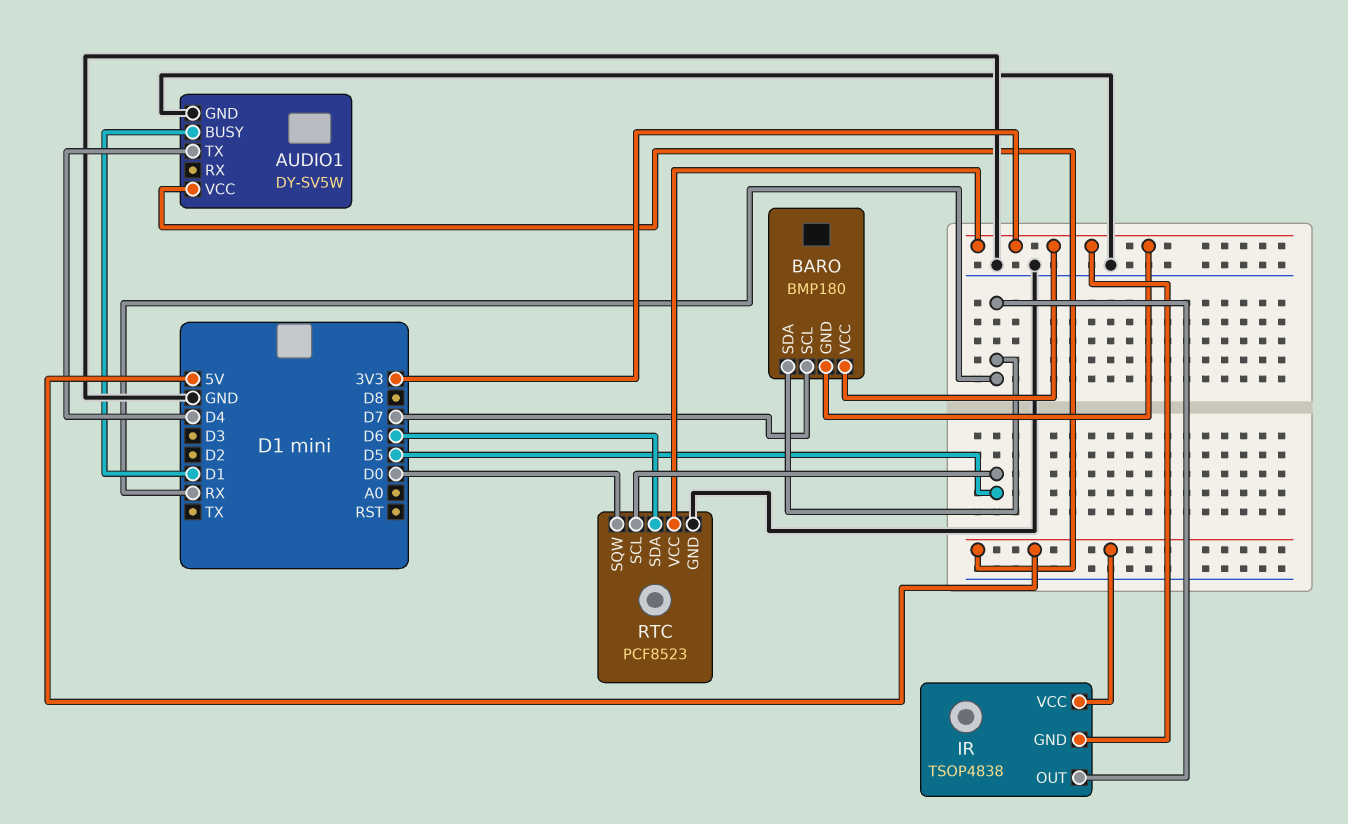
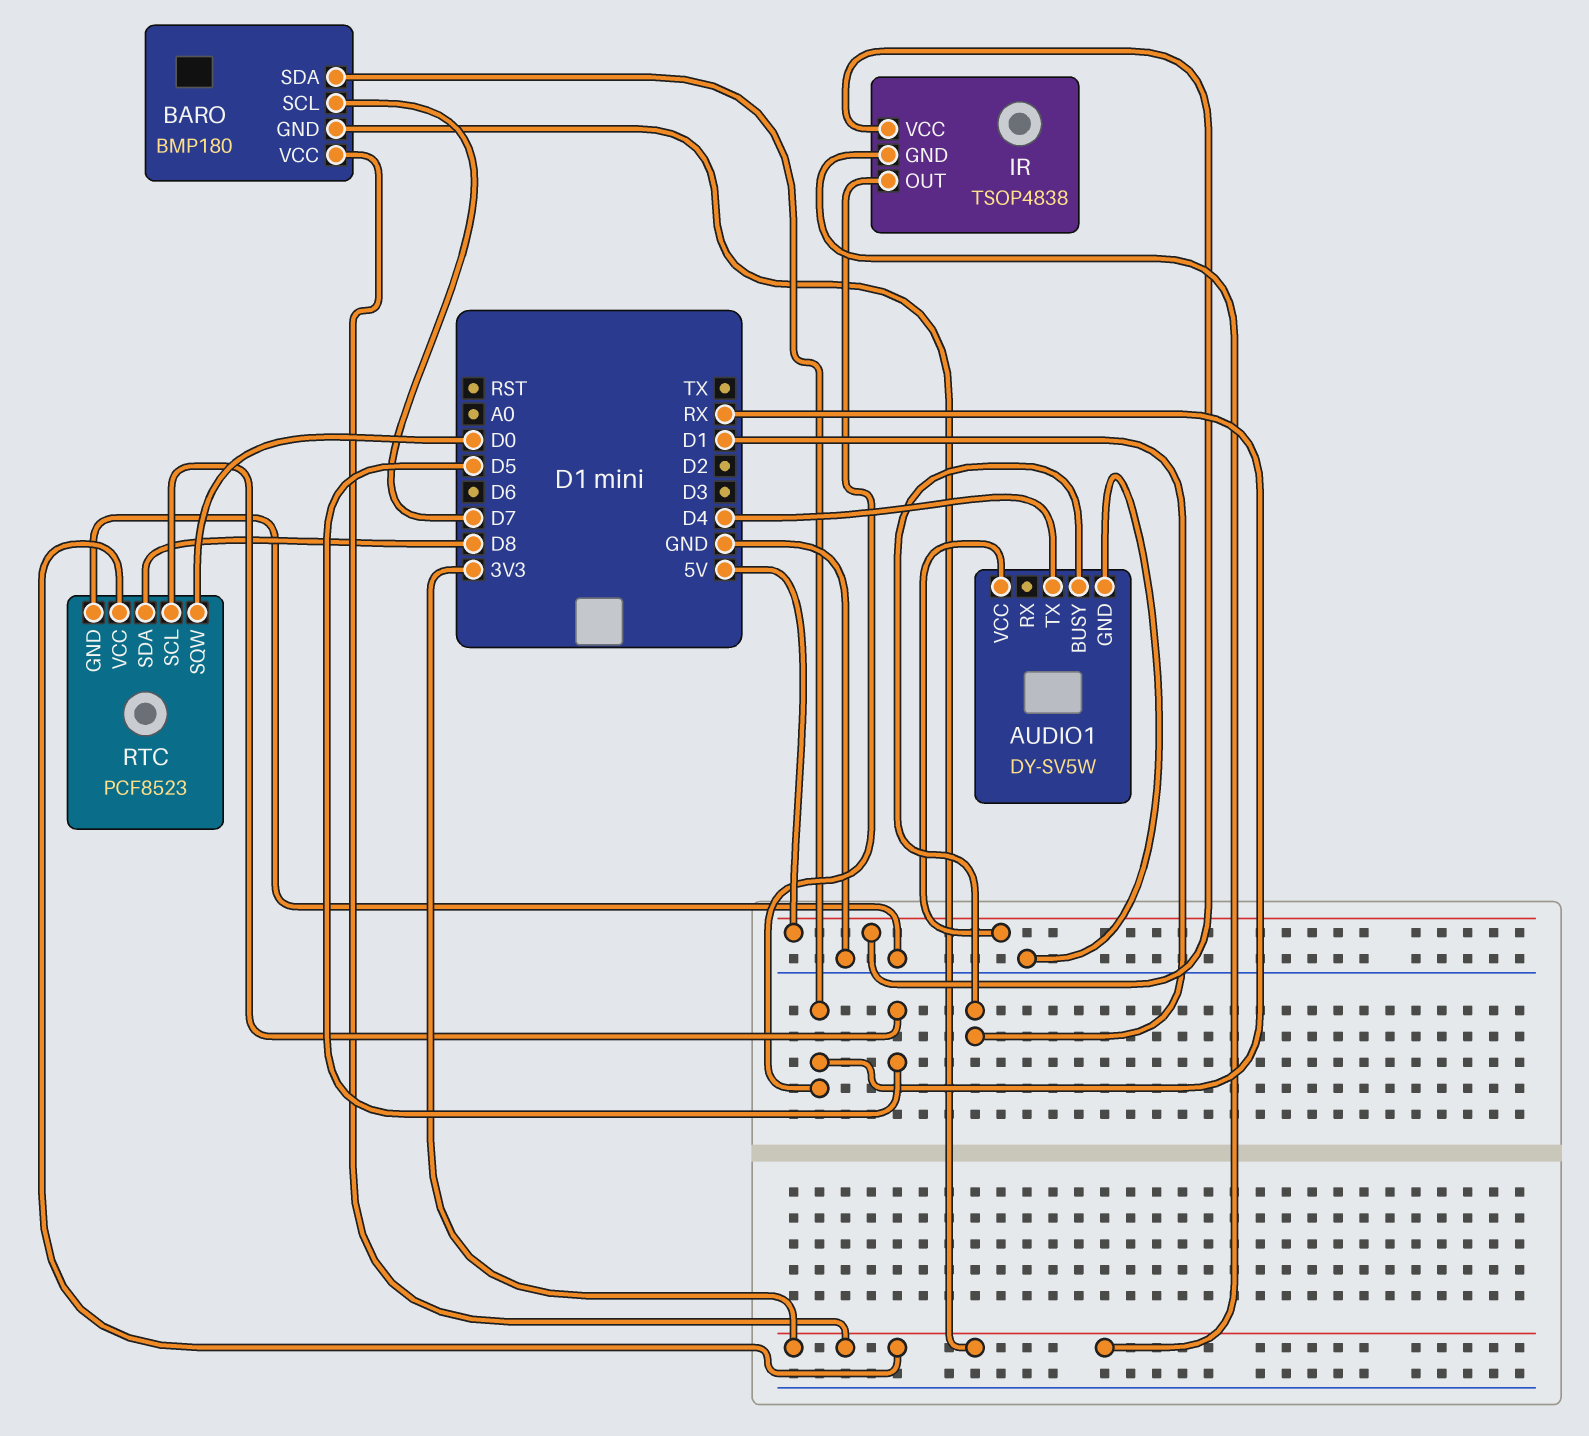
RTC pin SDA: D6 -> D8

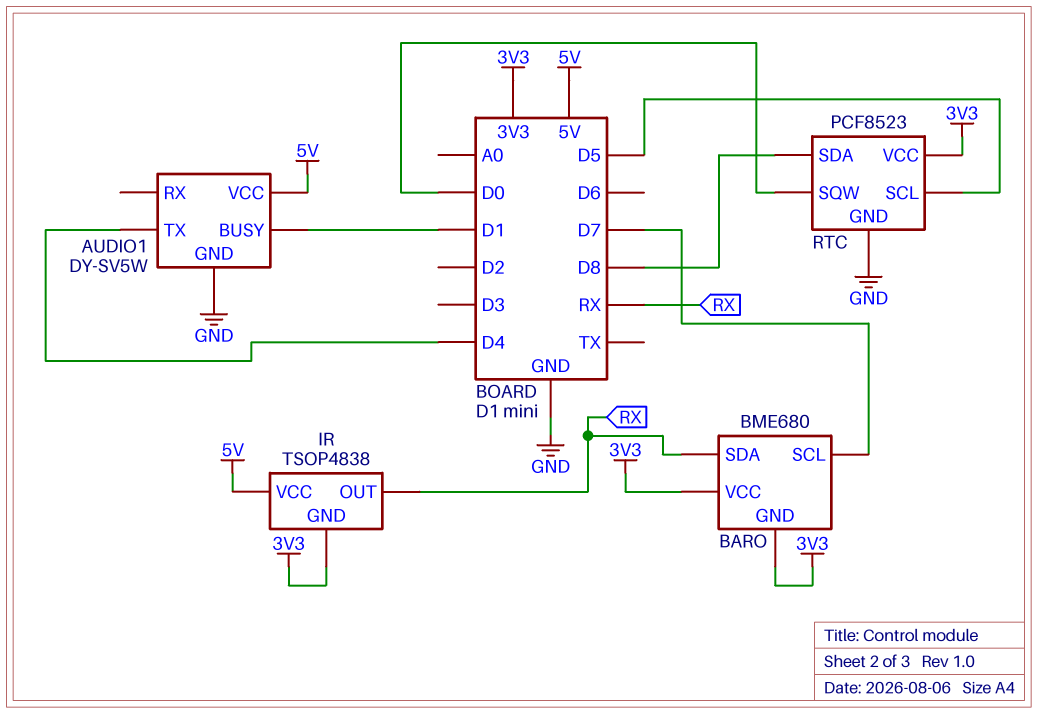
BARO: BMP180 -> BME680

